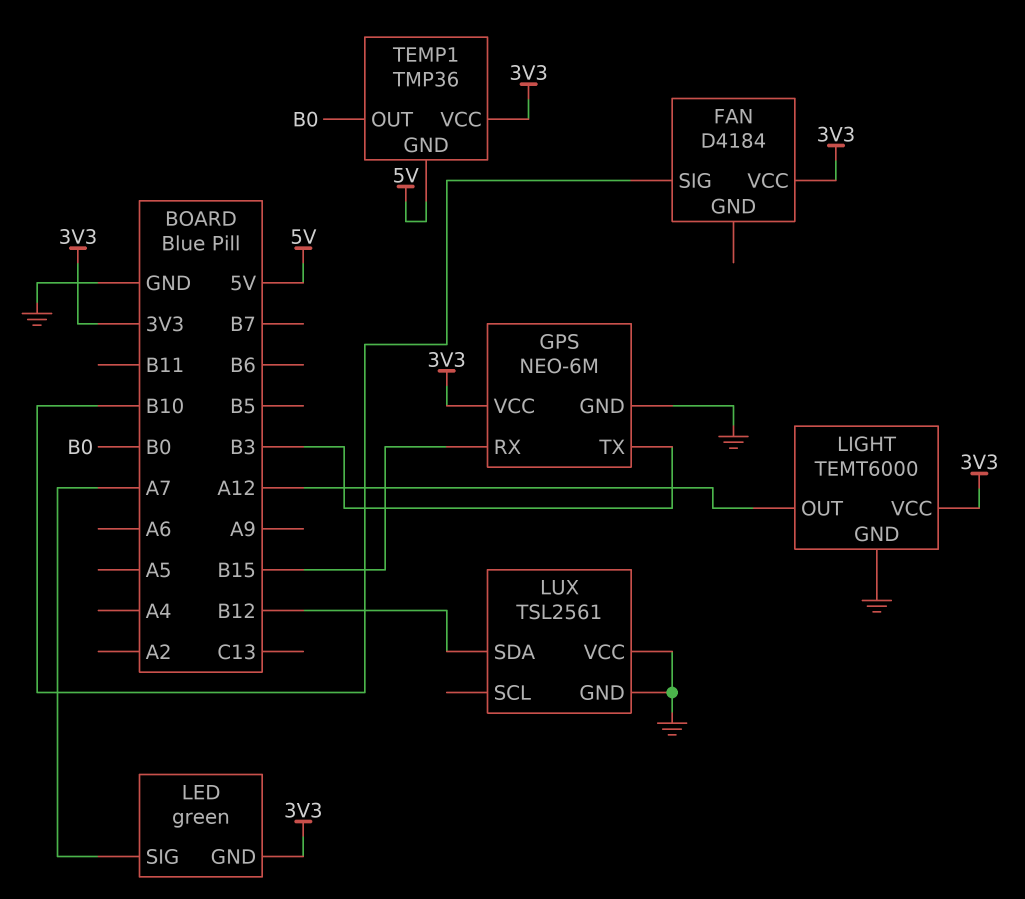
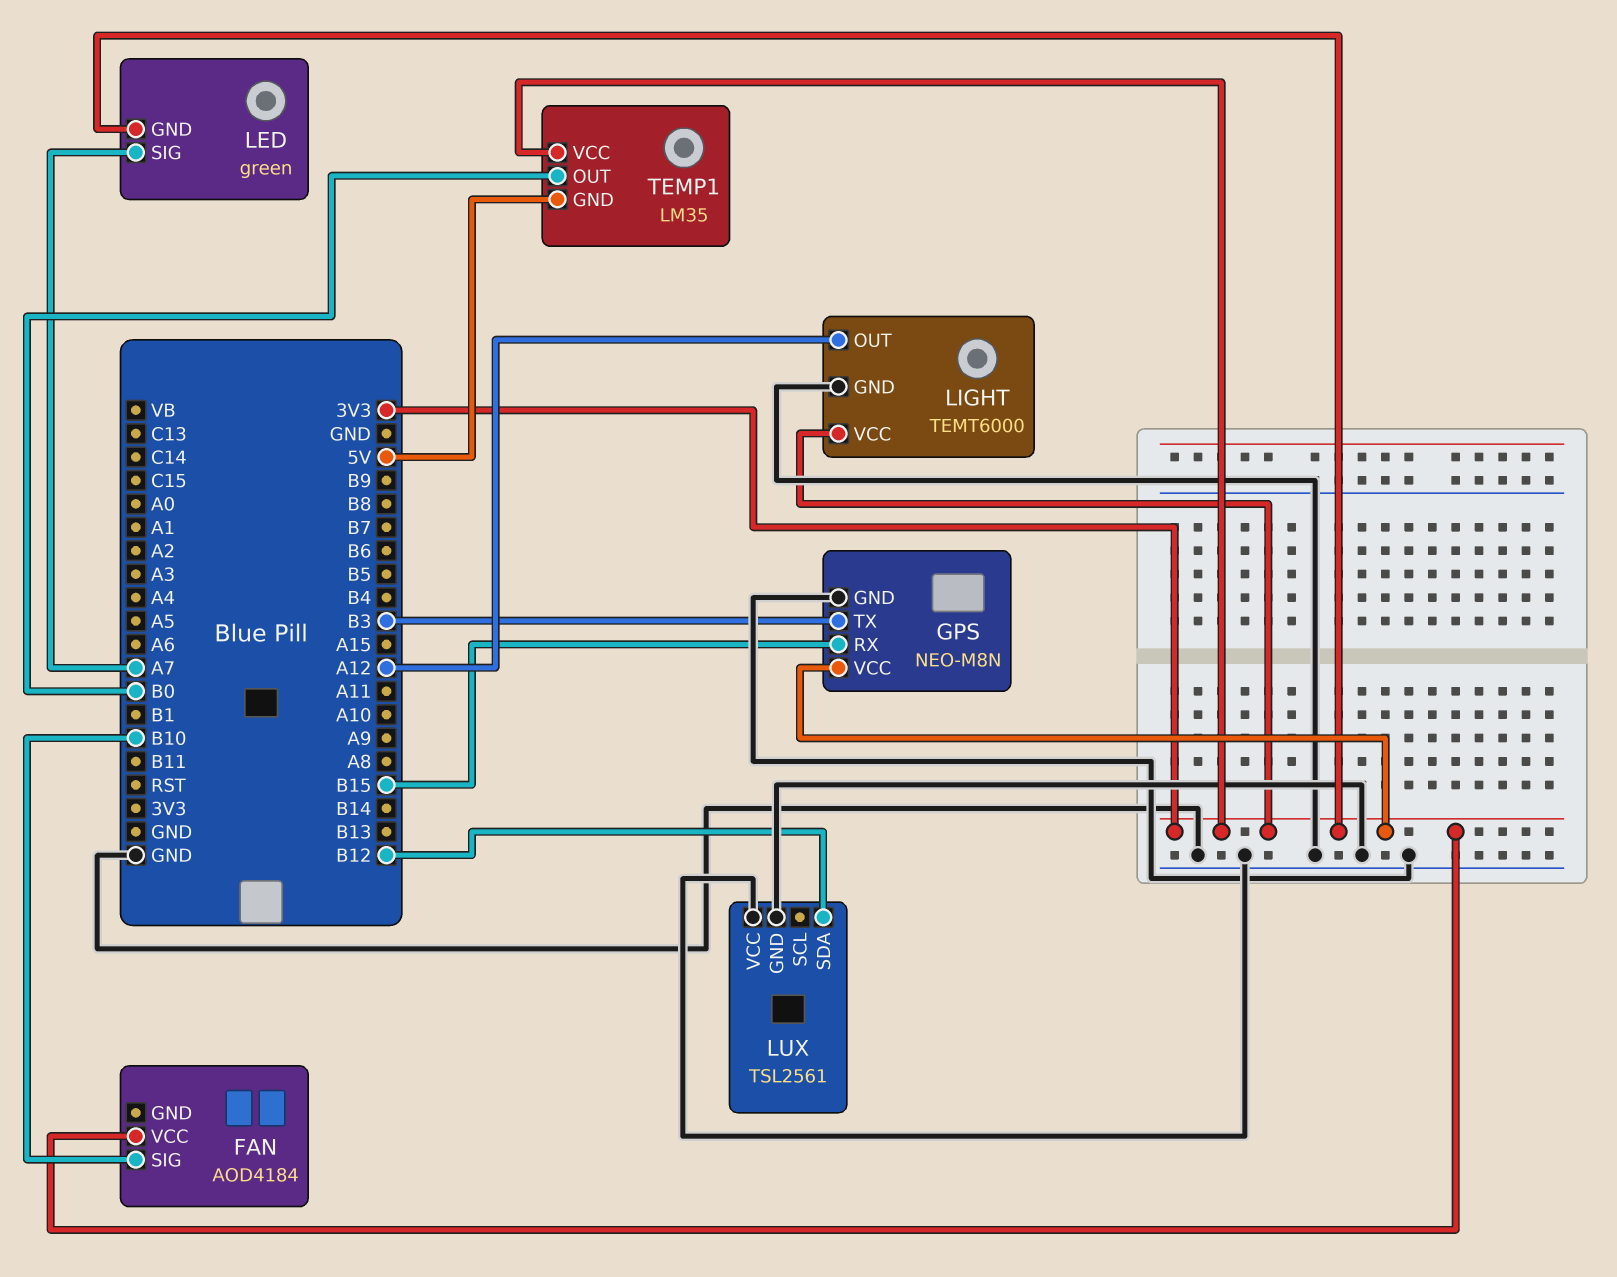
FAN: D4184 -> AOD4184
GPS: NEO-6M -> NEO-M8N
TEMP1: TMP36 -> LM35

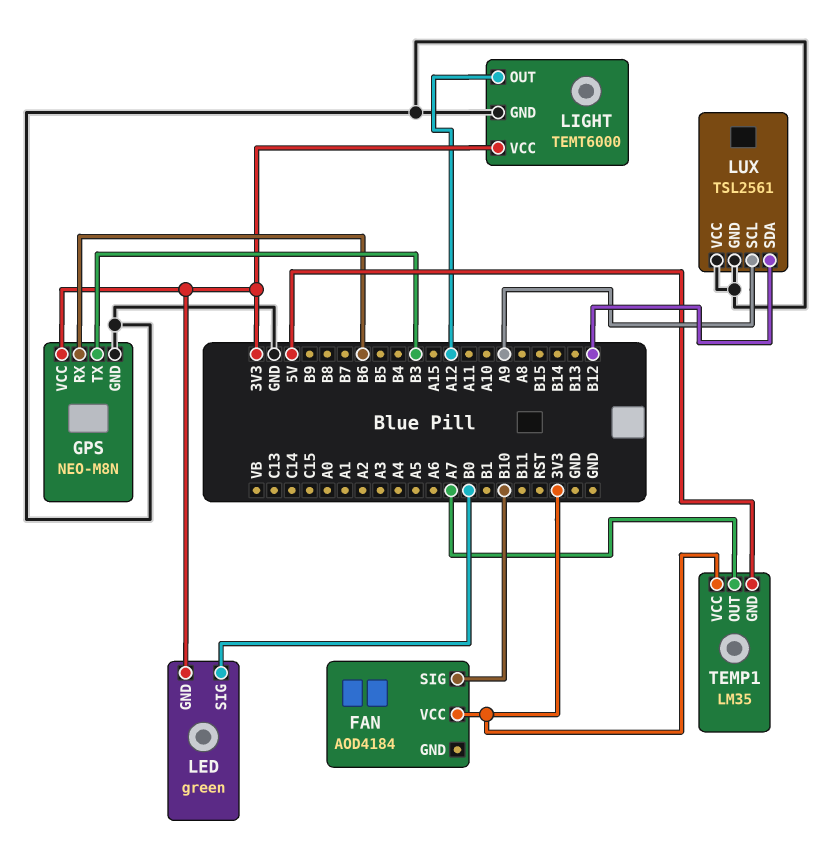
GPS pin RX: B15 -> B6
LED pin SIG: A7 -> B0
LUX pin SCL: none -> A9
TEMP1 pin OUT: B0 -> A7

